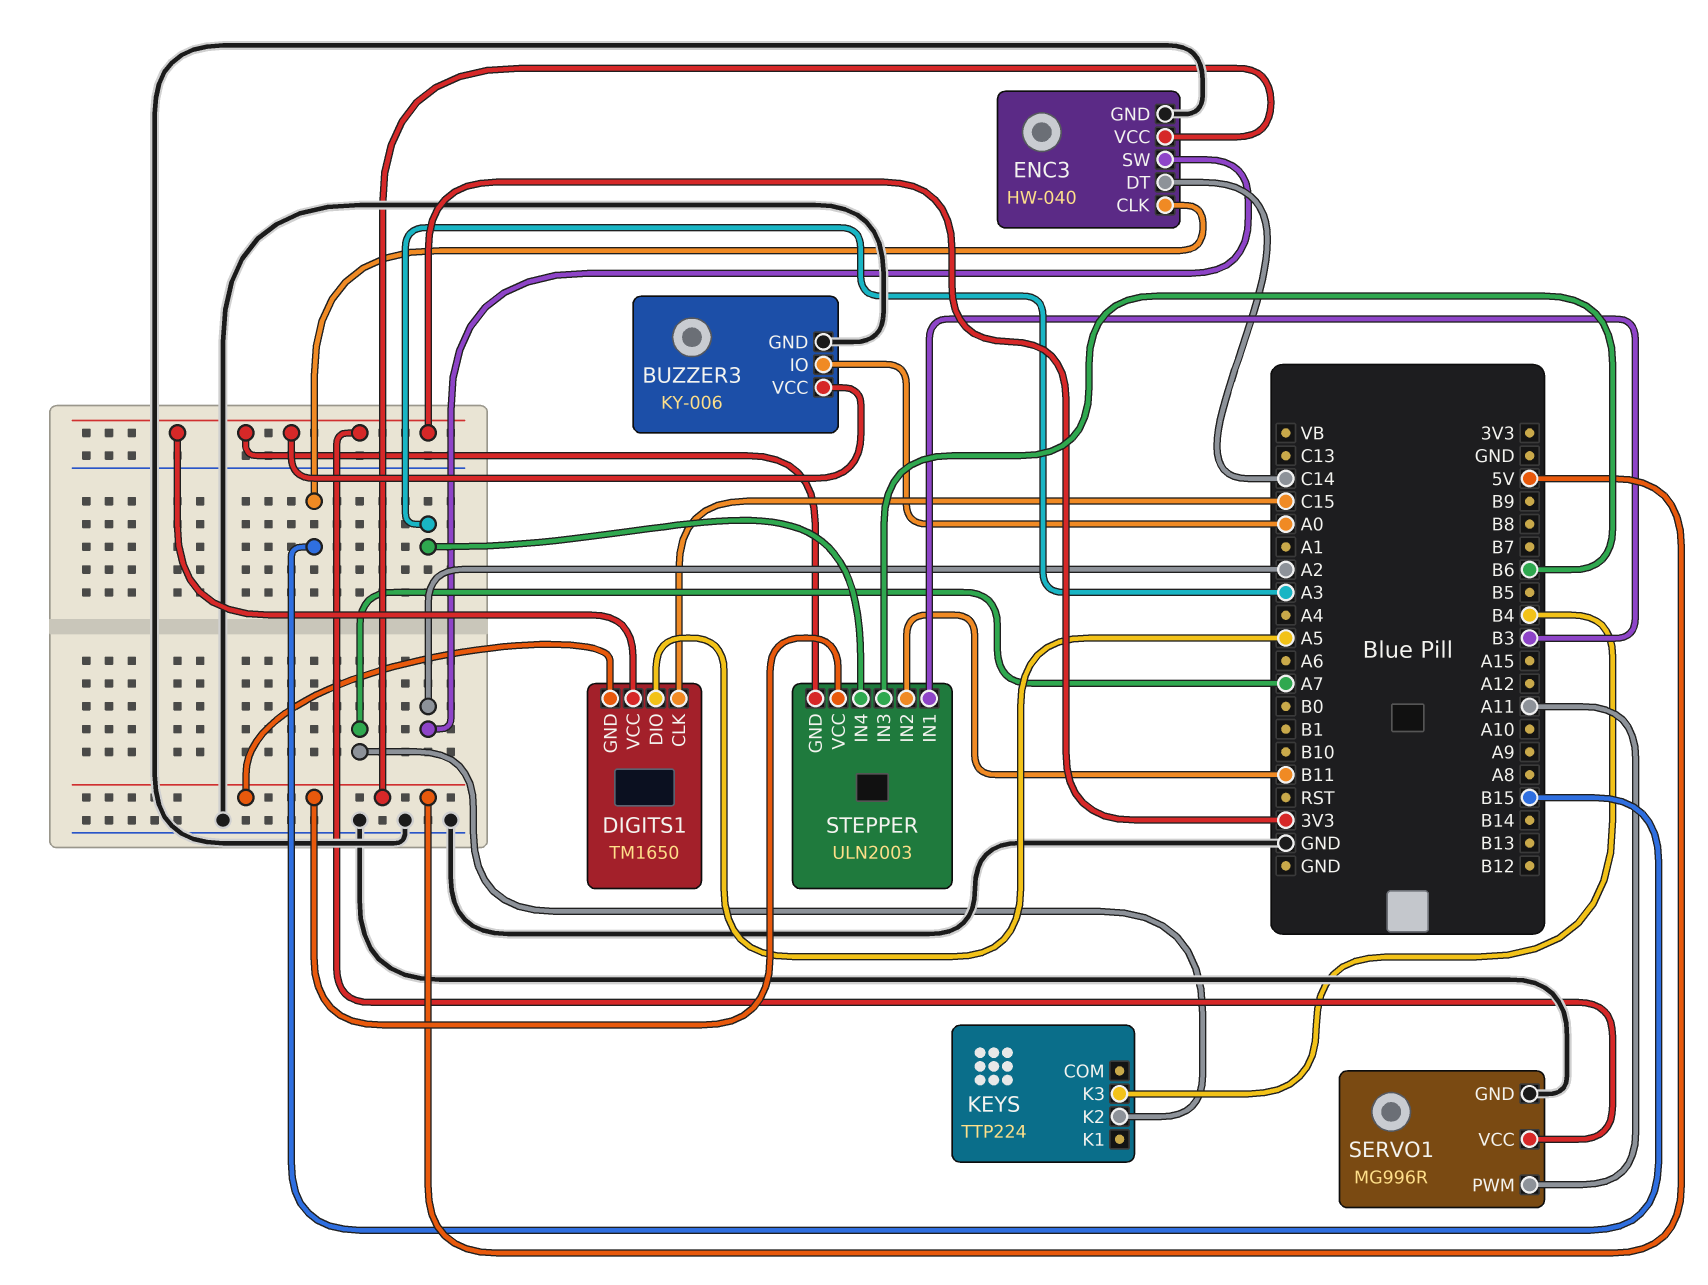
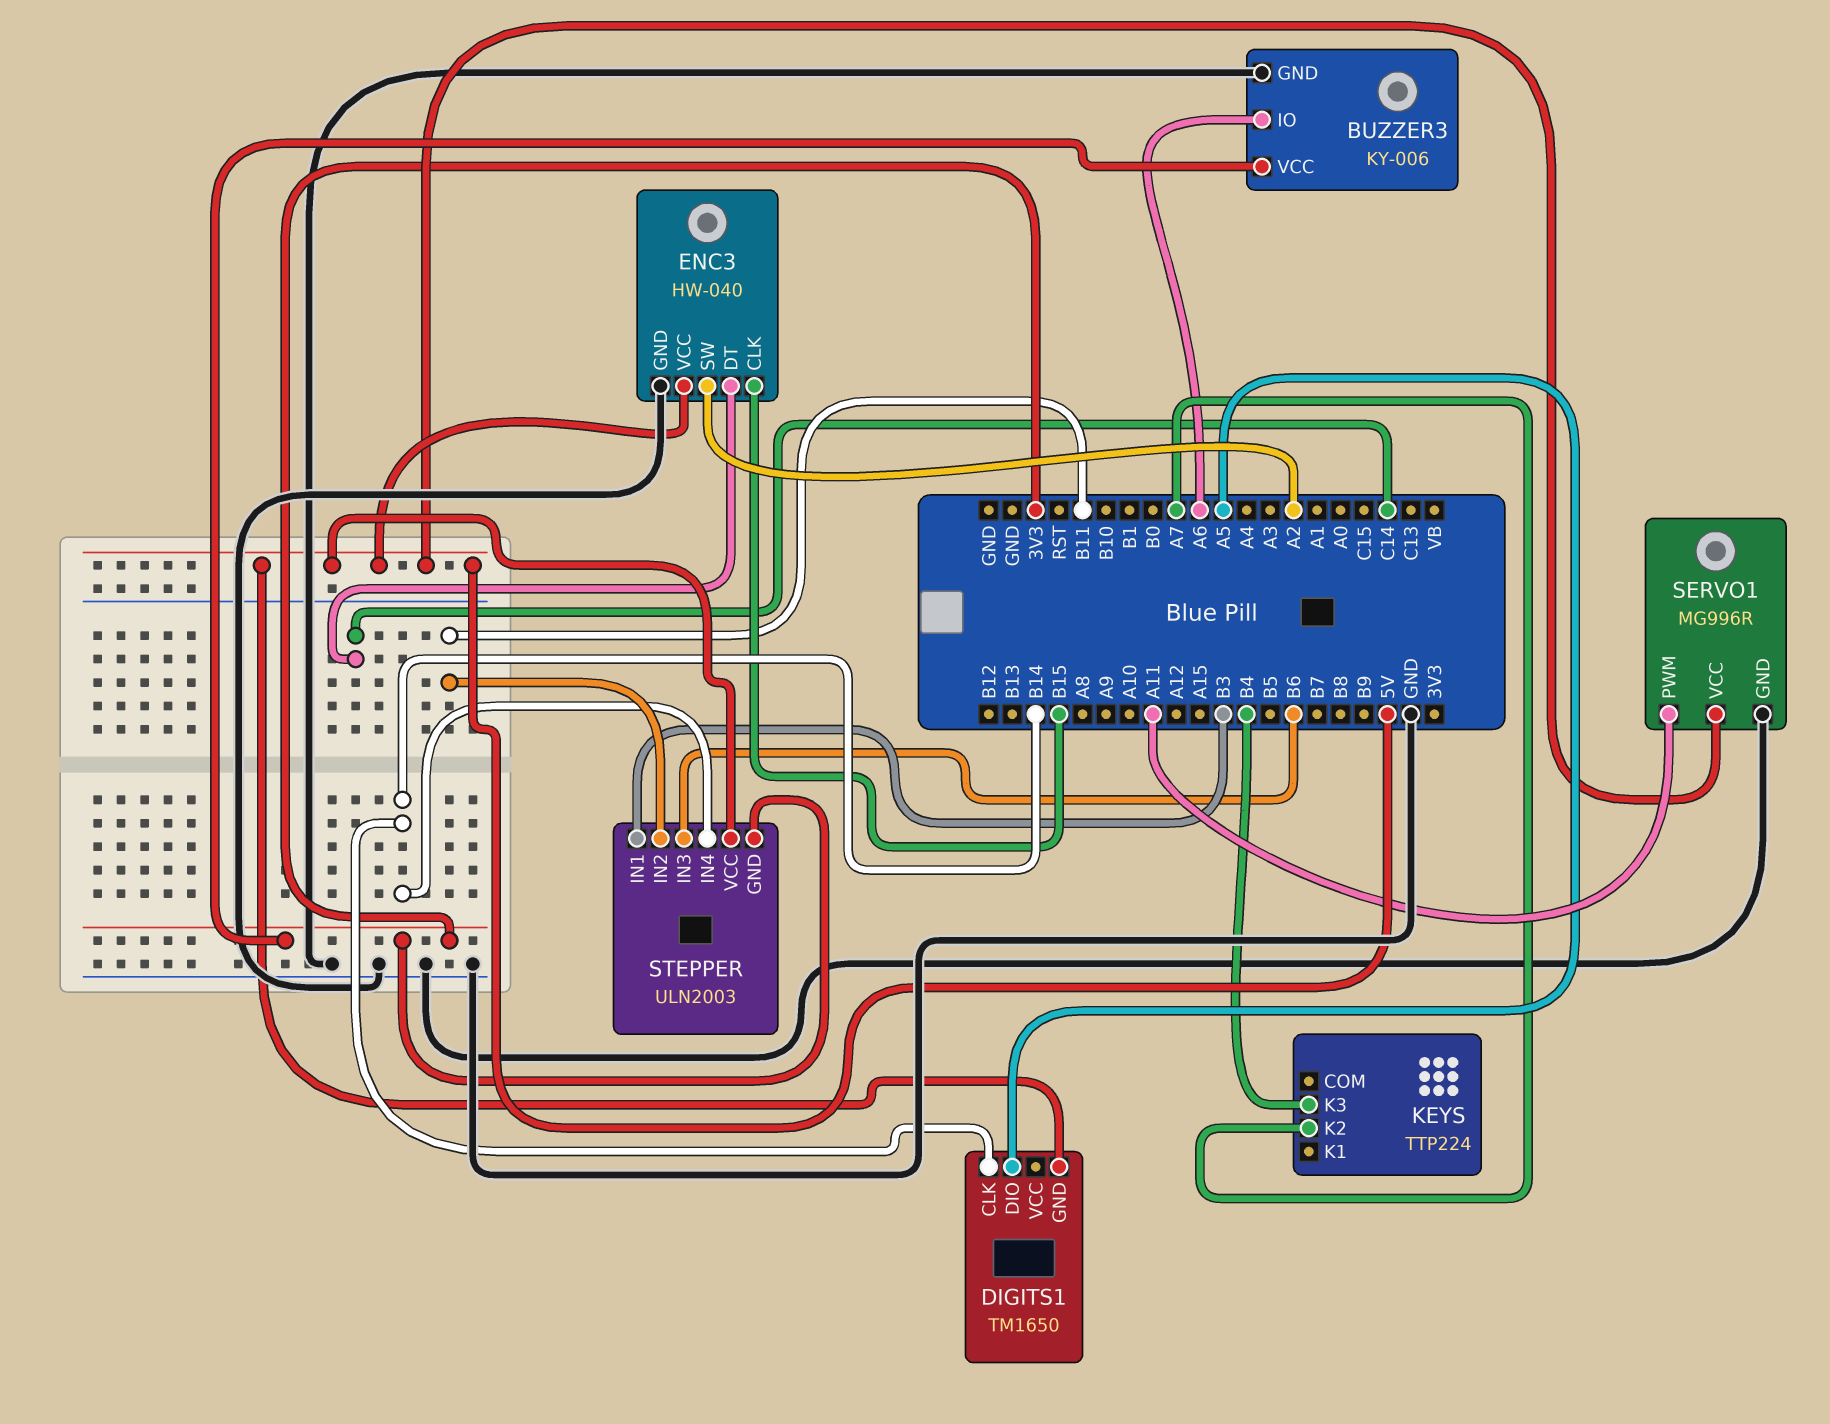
BUZZER3 pin IO: A0 -> A6
DIGITS1 pin CLK: C15 -> B14
DIGITS1 pin VCC: 3V3 -> none
SERVO1 pin VCC: 3V3 -> 5V
STEPPER pin IN4: A3 -> B14

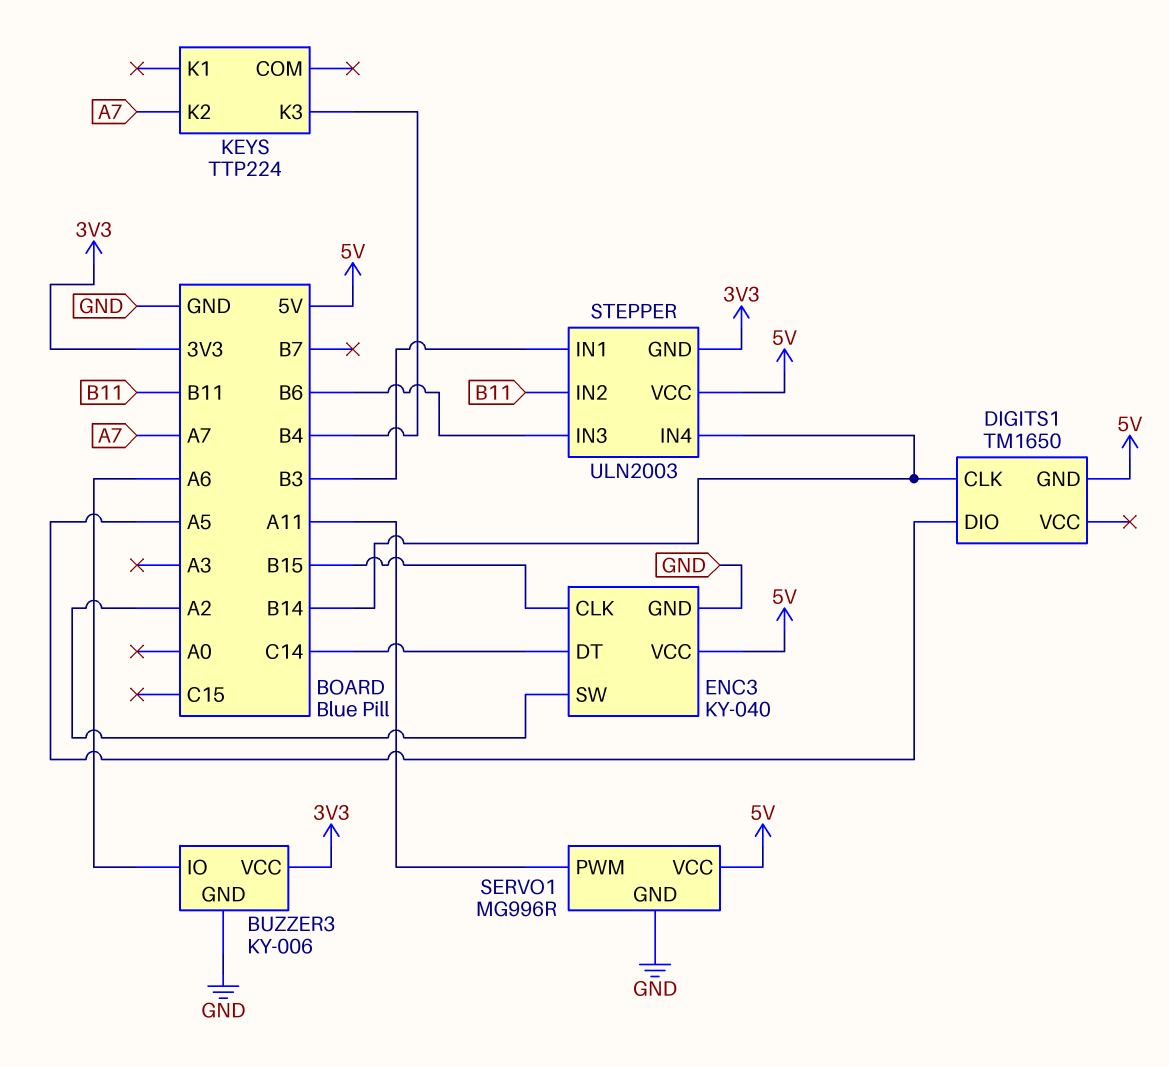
ENC3: HW-040 -> KY-040

